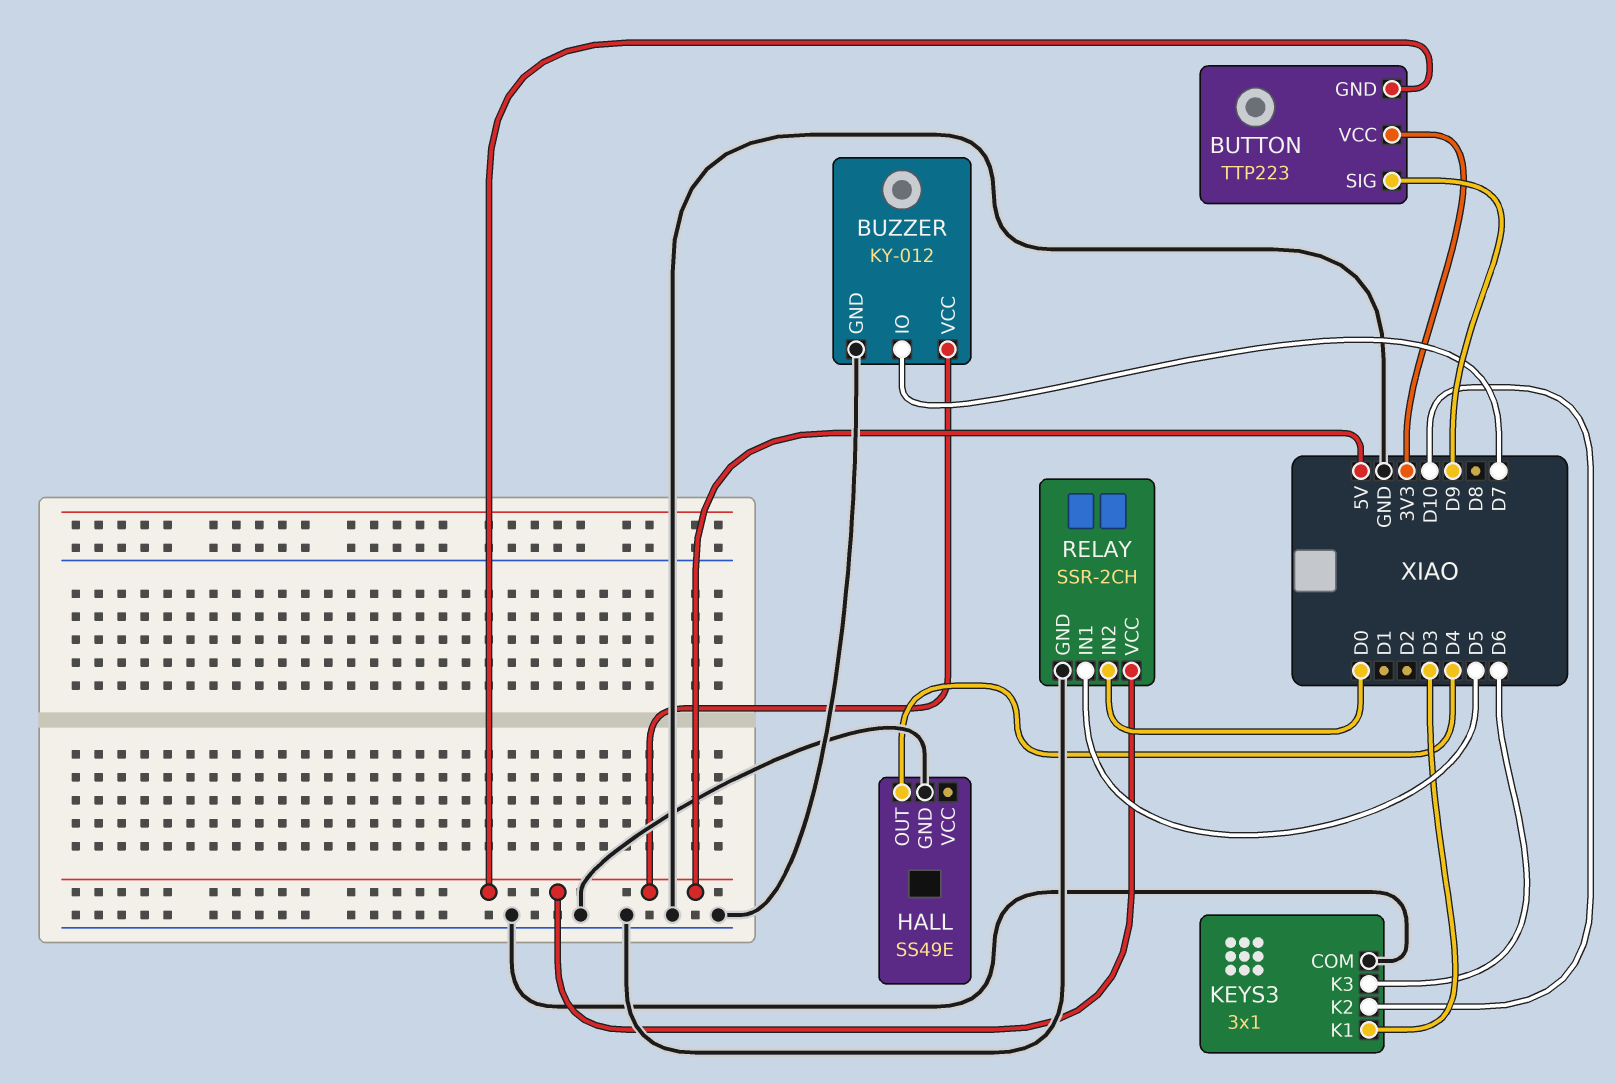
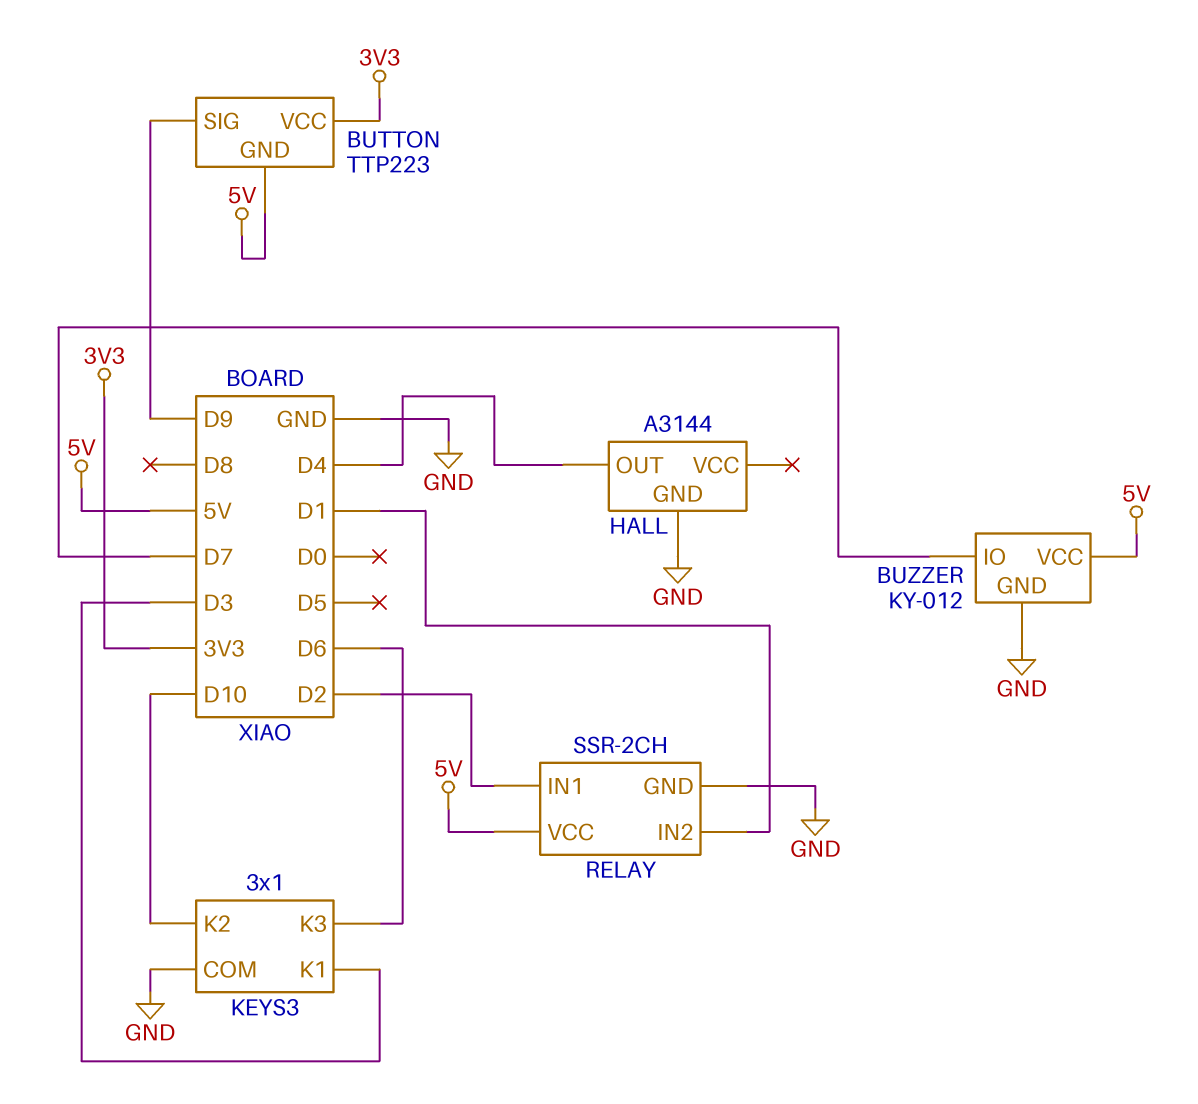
HALL: SS49E -> A3144
RELAY pin IN1: D5 -> D2
RELAY pin IN2: D0 -> D1

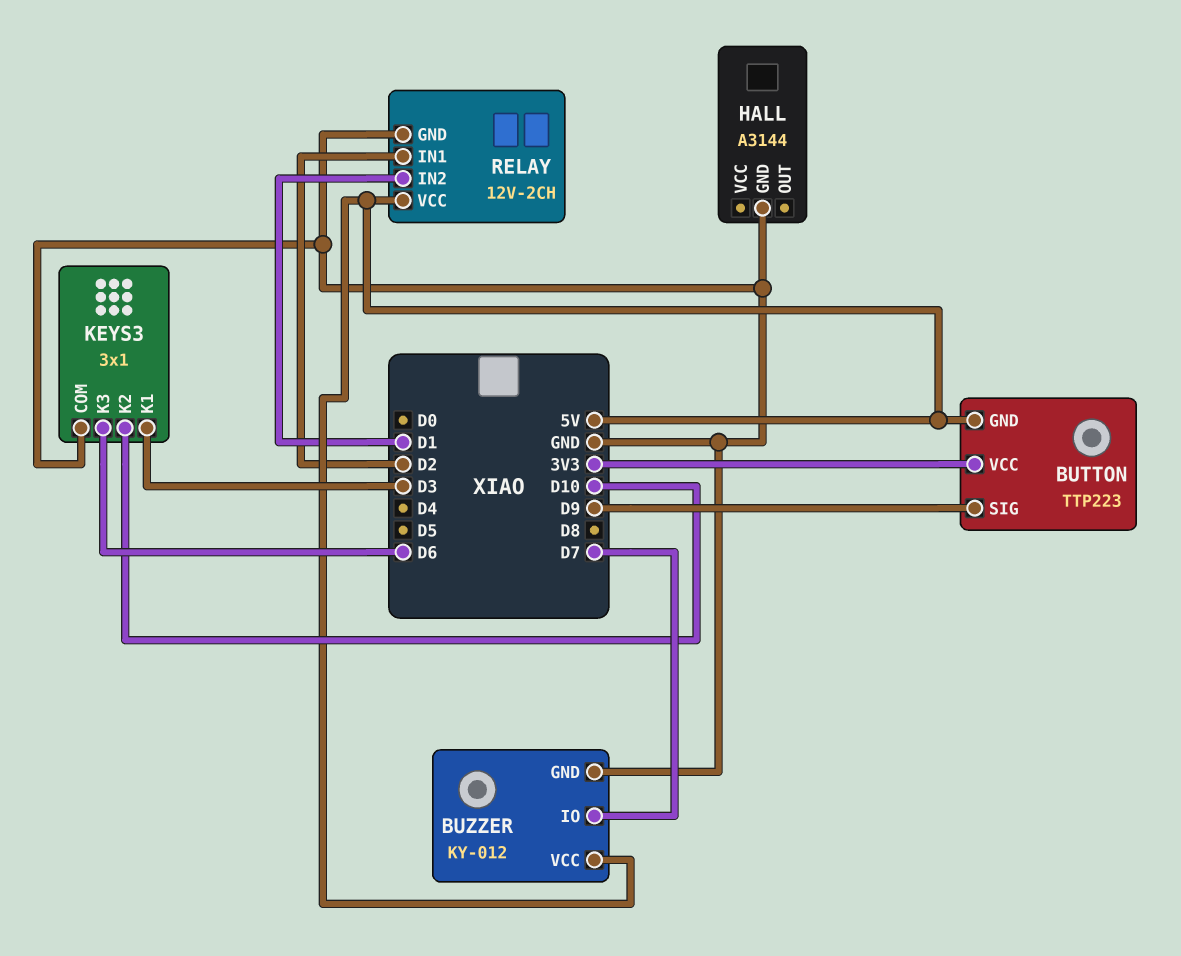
HALL pin OUT: D4 -> none
RELAY: SSR-2CH -> 12V-2CH

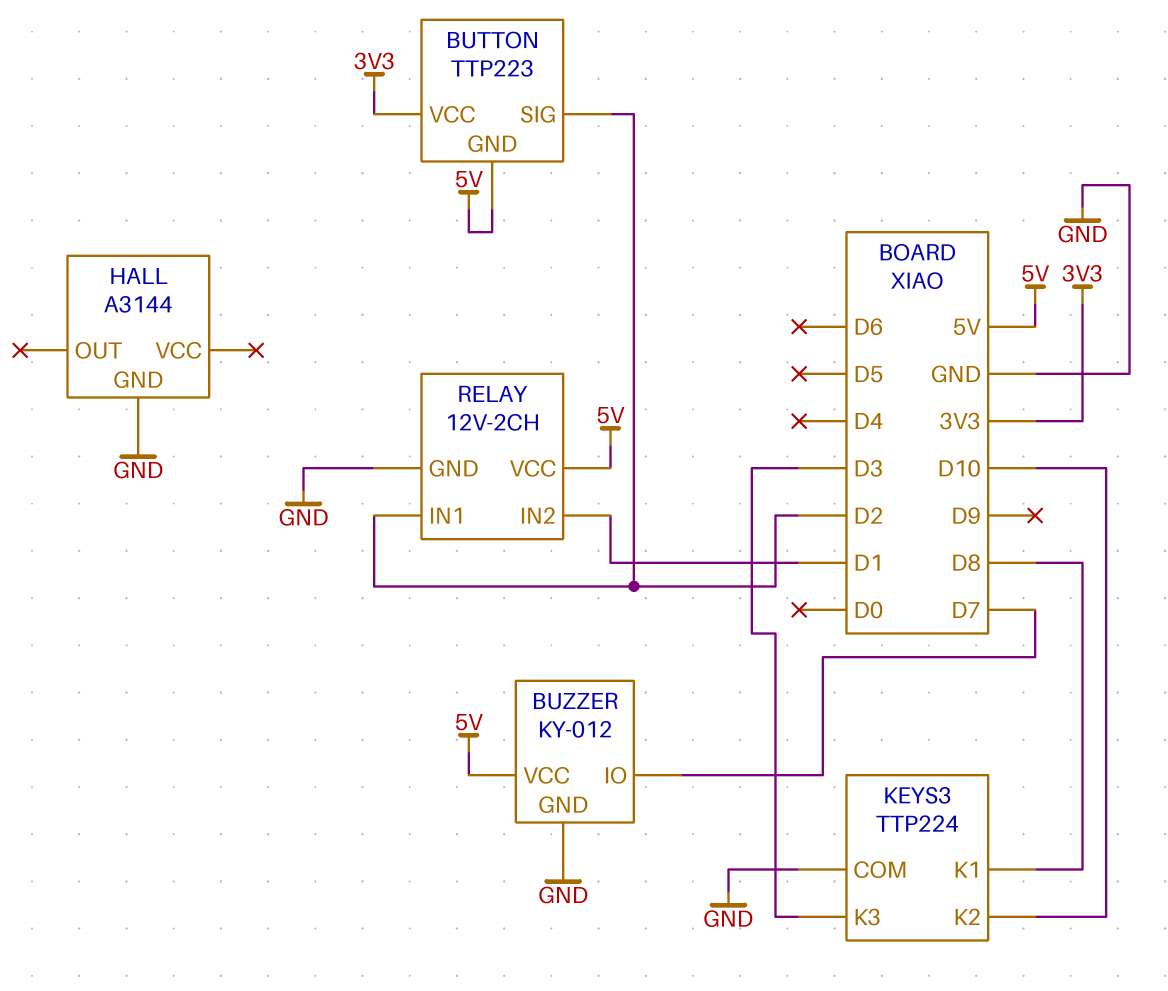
BUTTON pin SIG: D9 -> D2
KEYS3: 3x1 -> TTP224
KEYS3 pin K1: D3 -> D8
KEYS3 pin K3: D6 -> D3

